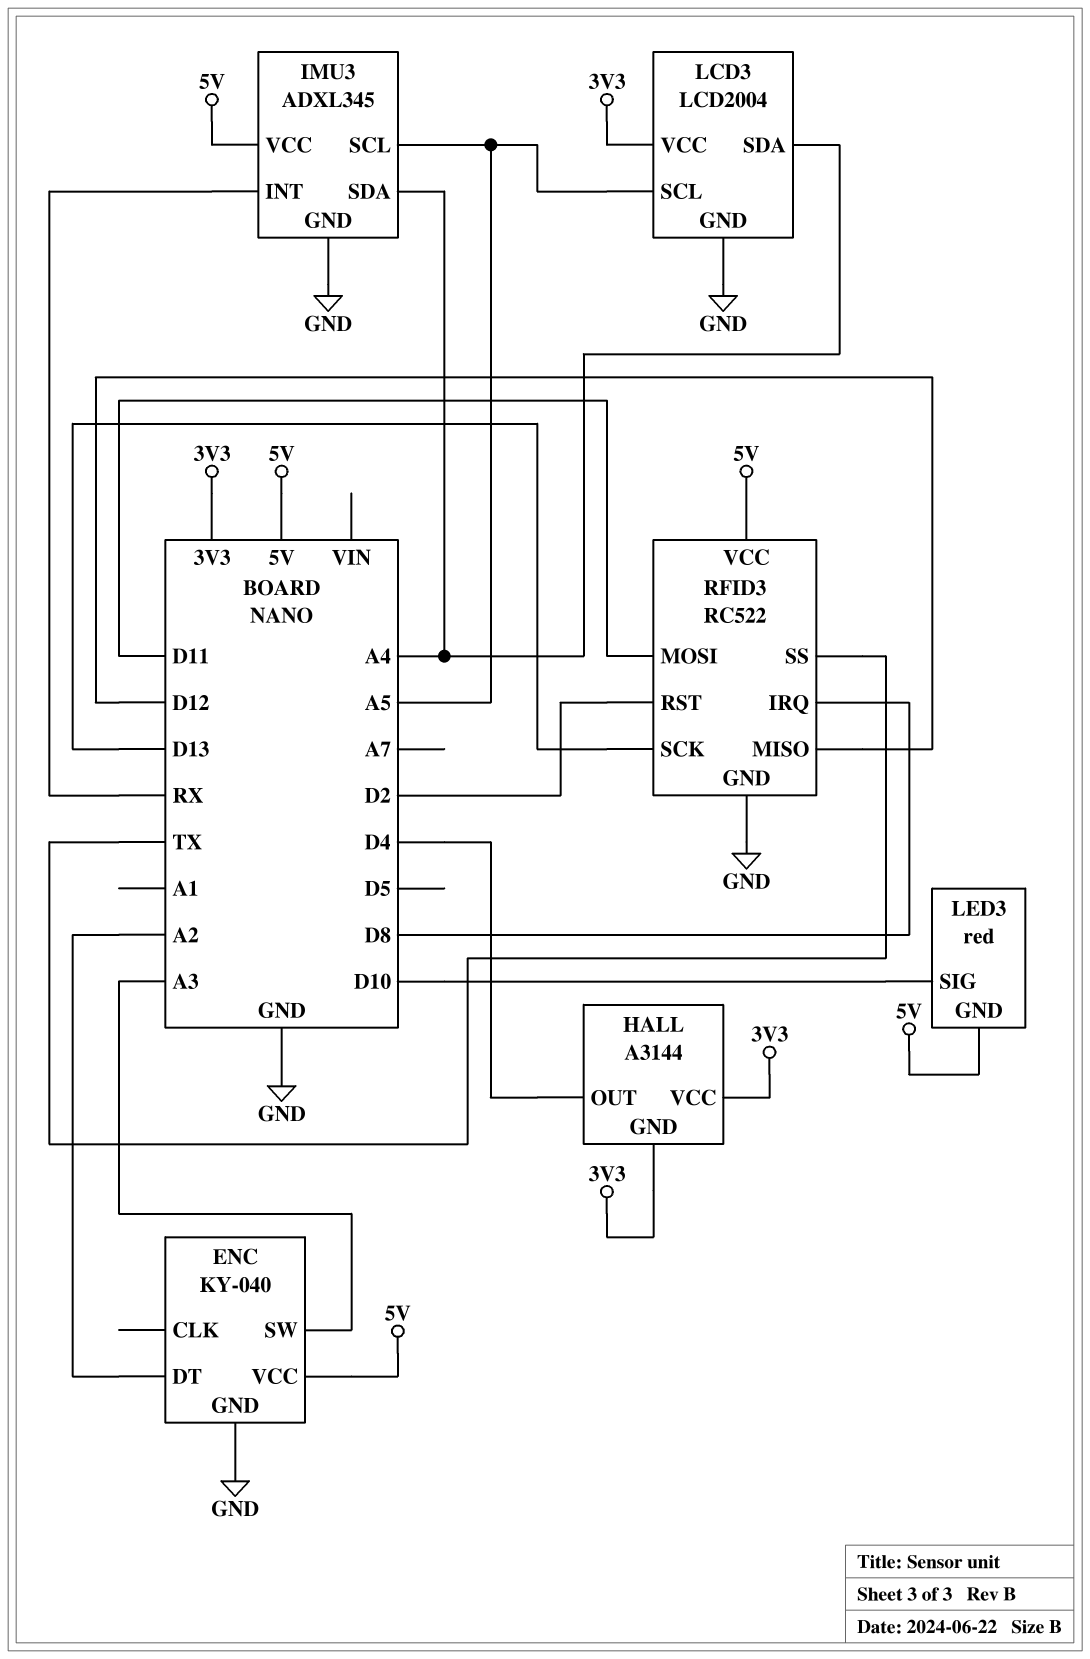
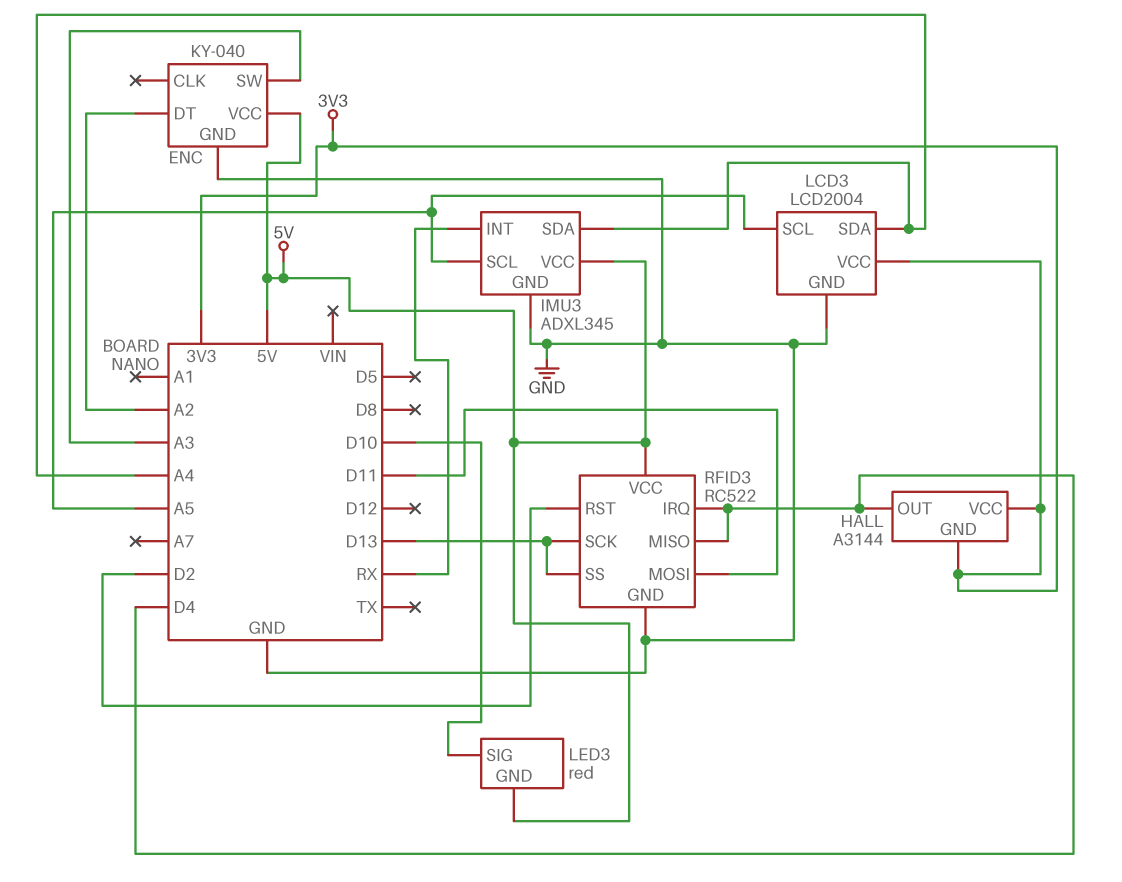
RFID3 pin IRQ: D8 -> D4
RFID3 pin MISO: D12 -> D4
RFID3 pin SS: TX -> D13

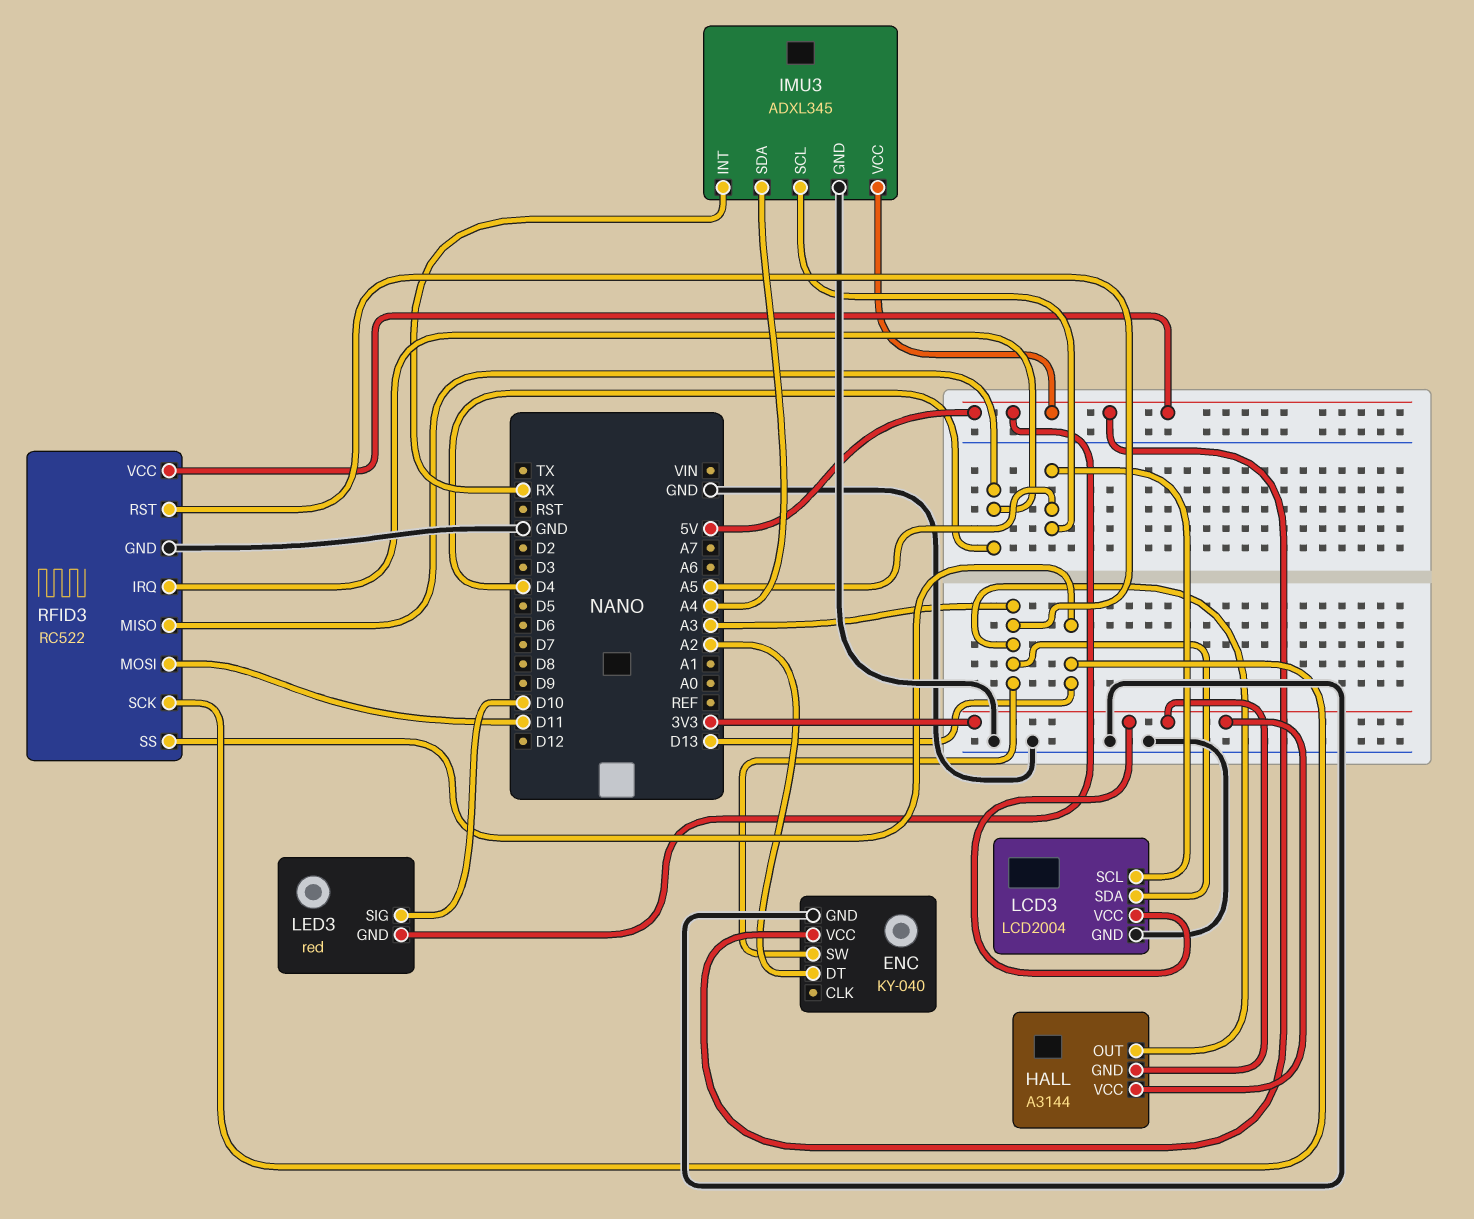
HALL pin OUT: D4 -> A3
LCD3 pin SDA: A4 -> A3
RFID3 pin RST: D2 -> A3

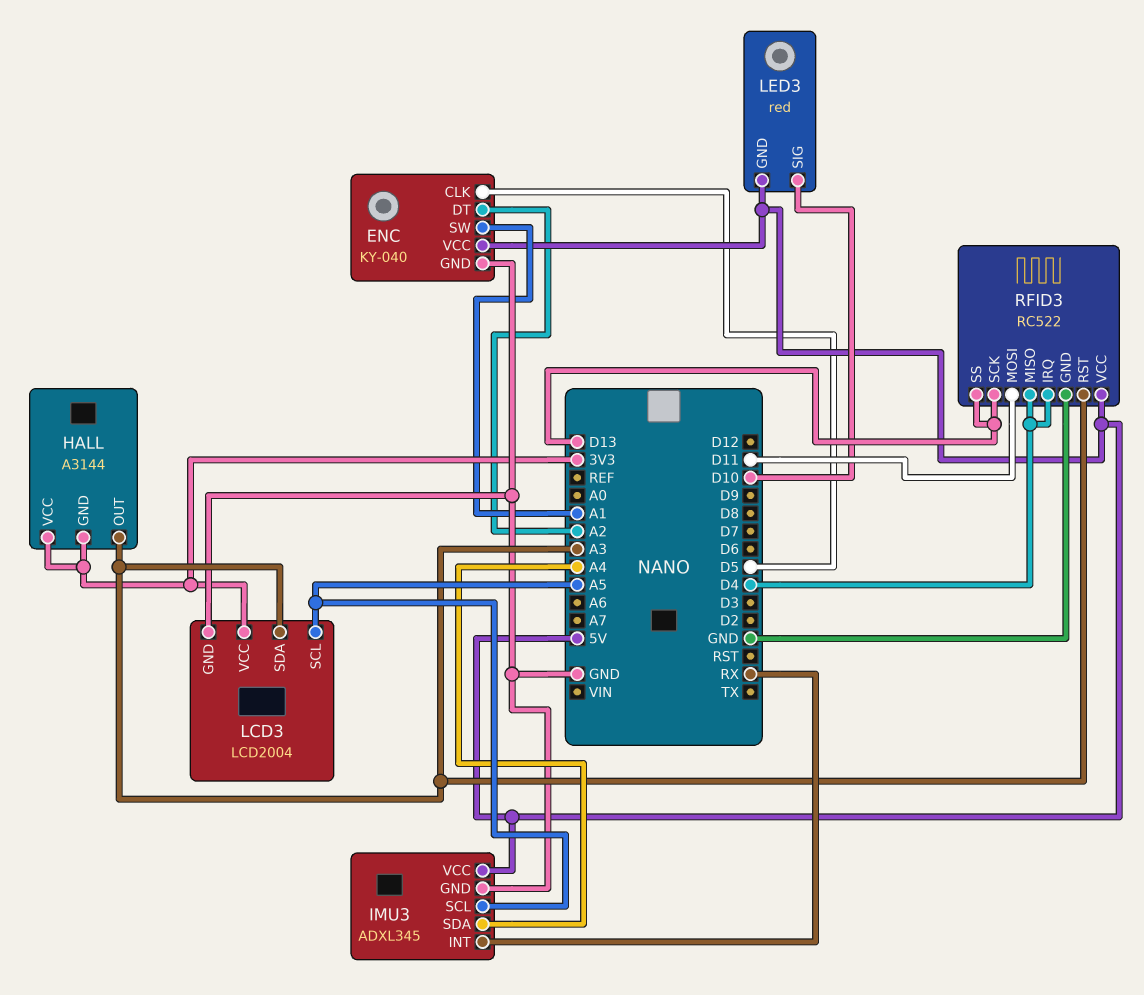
ENC pin CLK: none -> D5
ENC pin SW: A3 -> A1

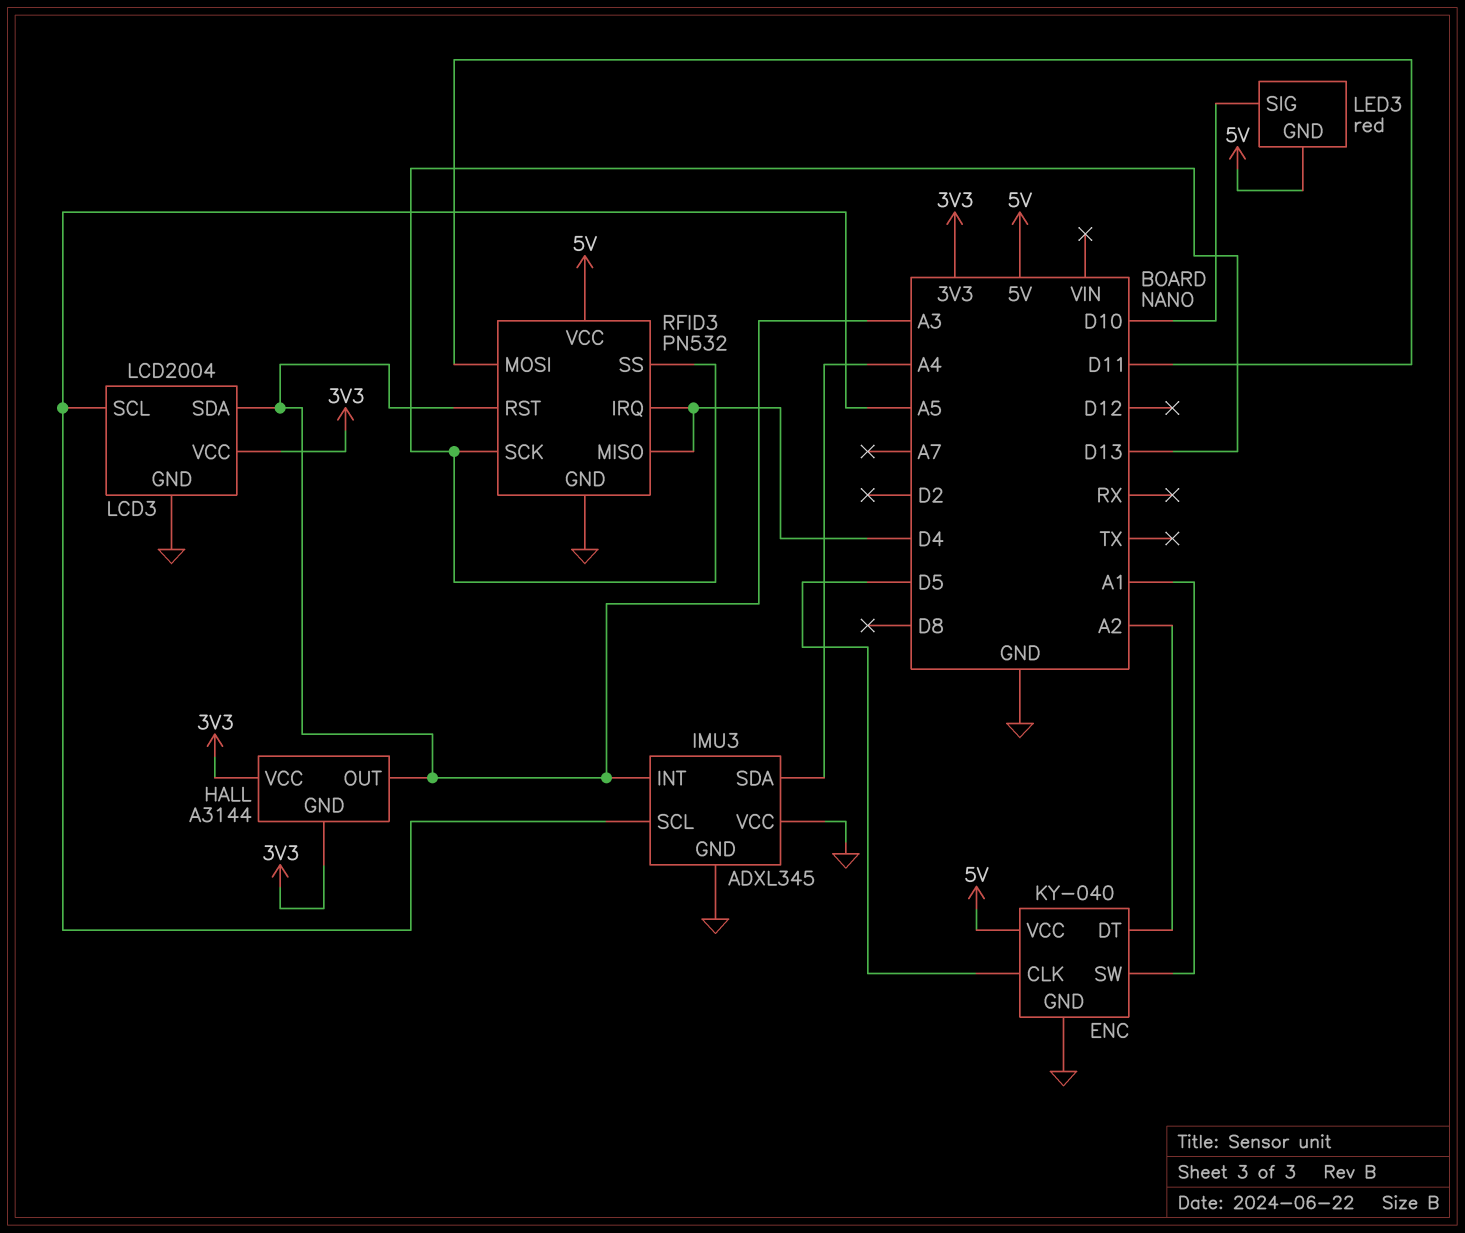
IMU3 pin INT: RX -> A3
IMU3 pin VCC: 5V -> GND
RFID3: RC522 -> PN532

